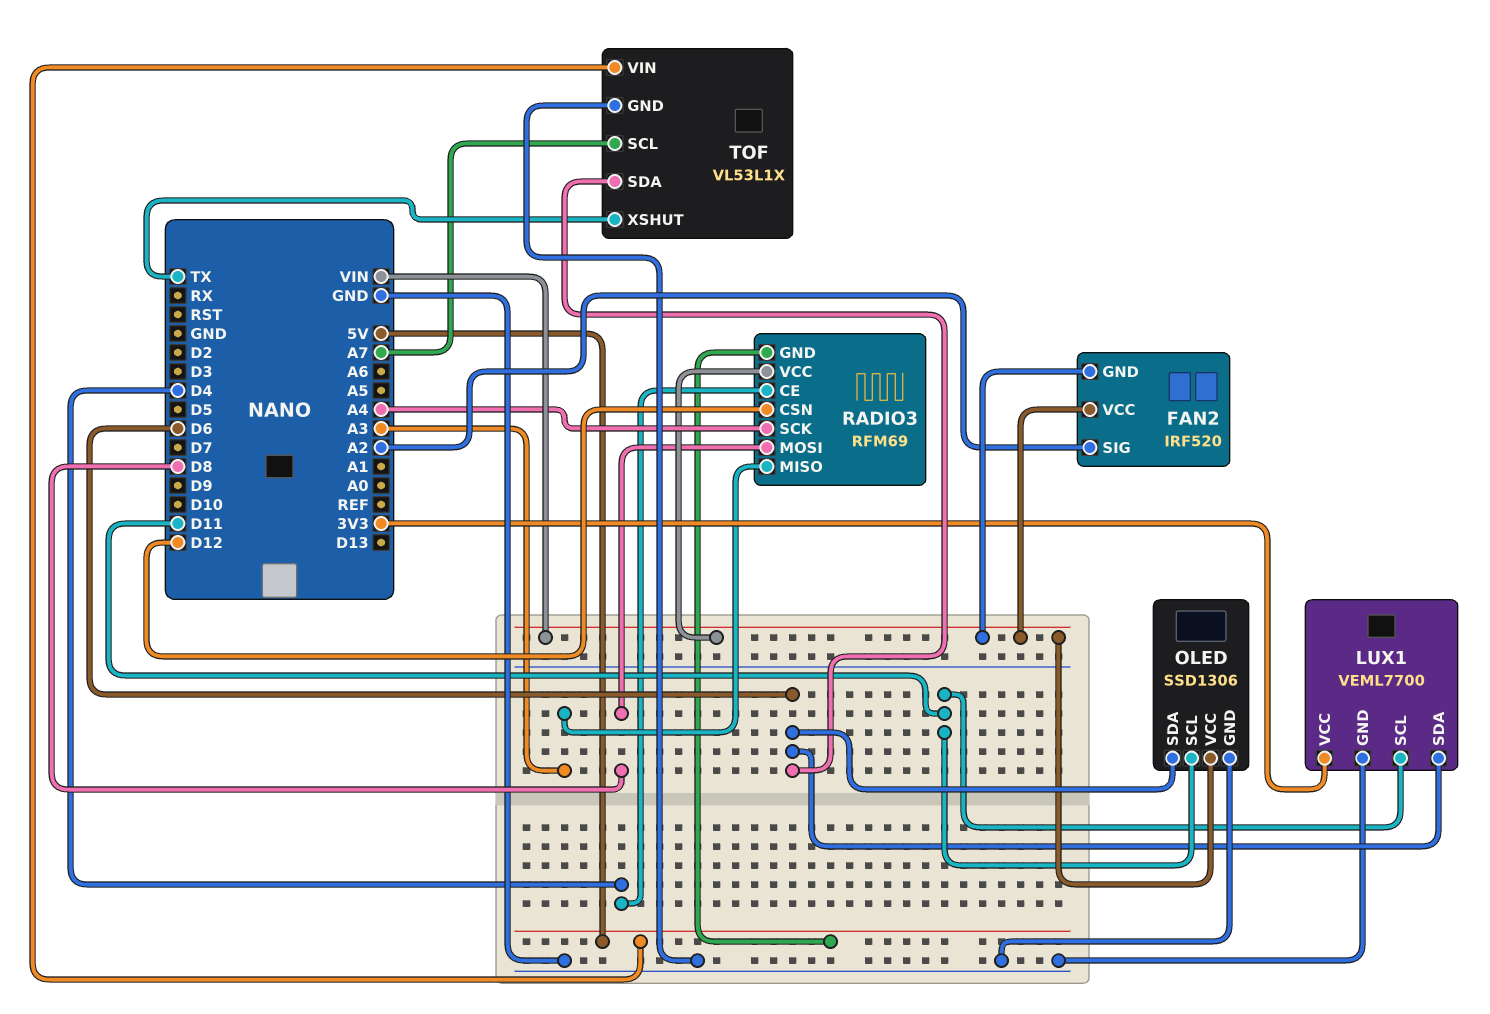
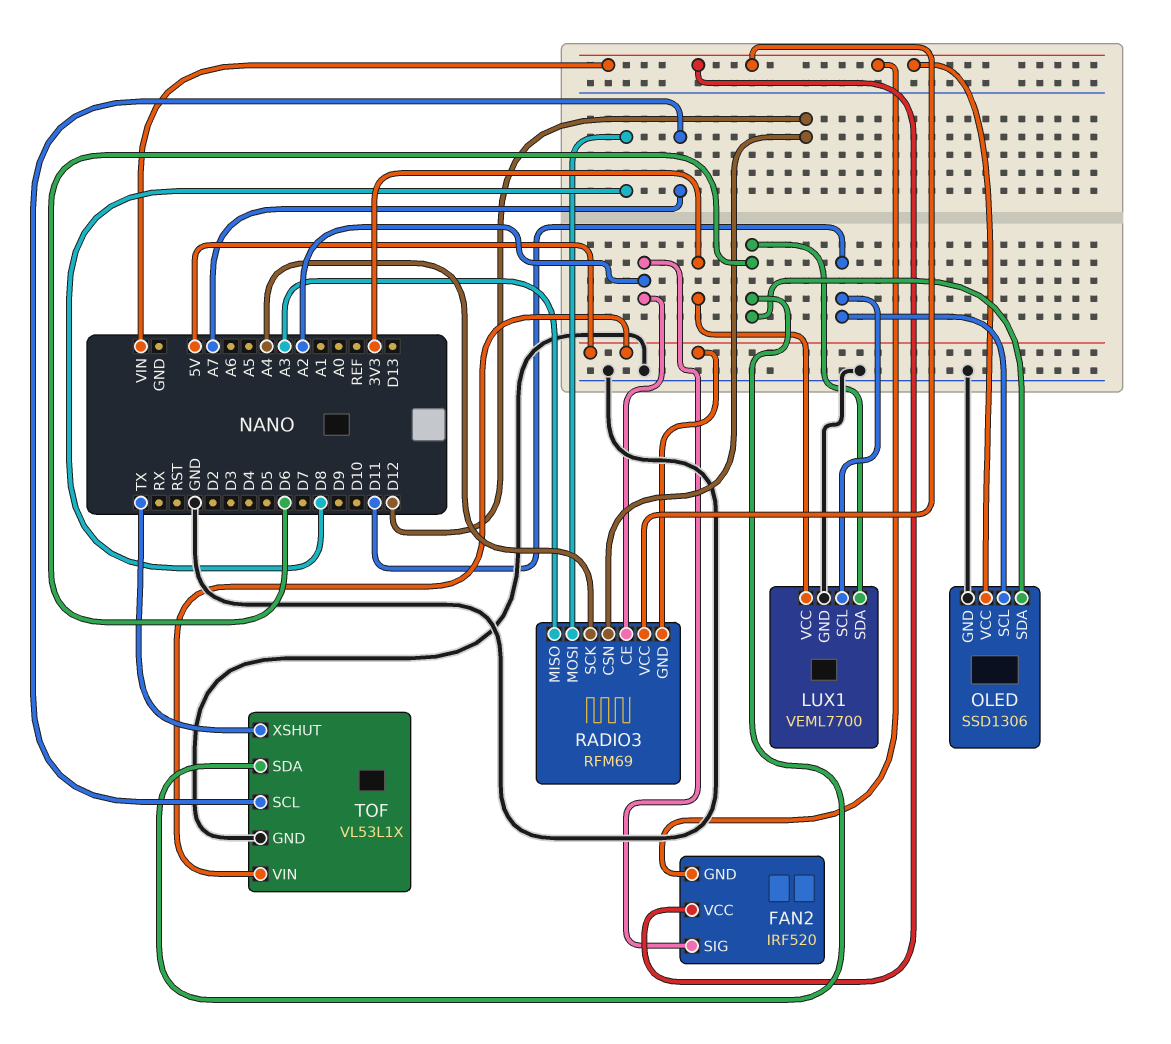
RADIO3 pin CE: D4 -> A2

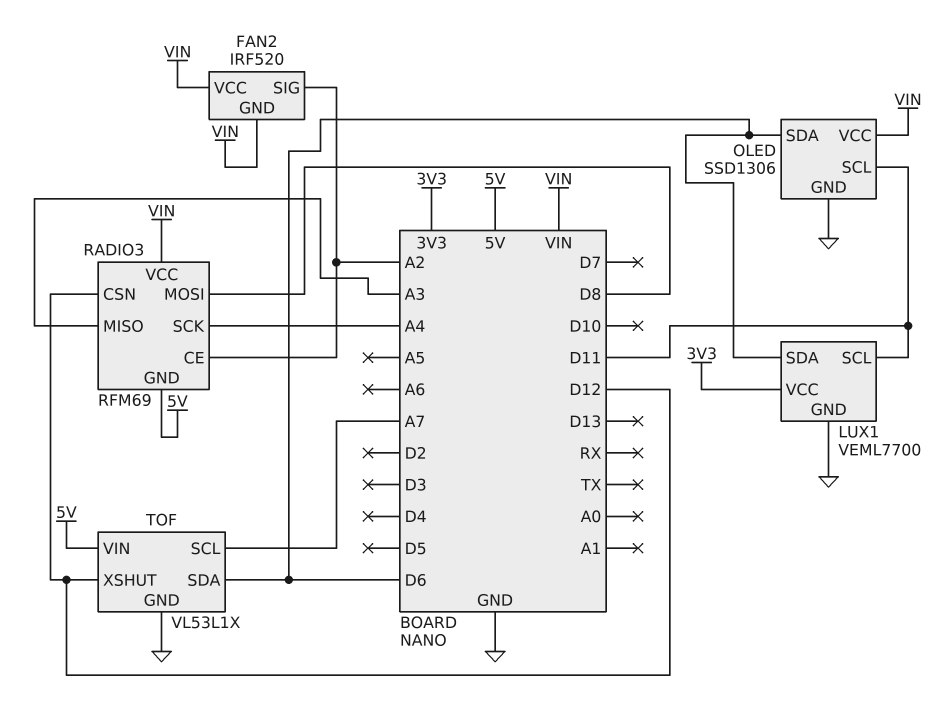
TOF pin XSHUT: TX -> D12

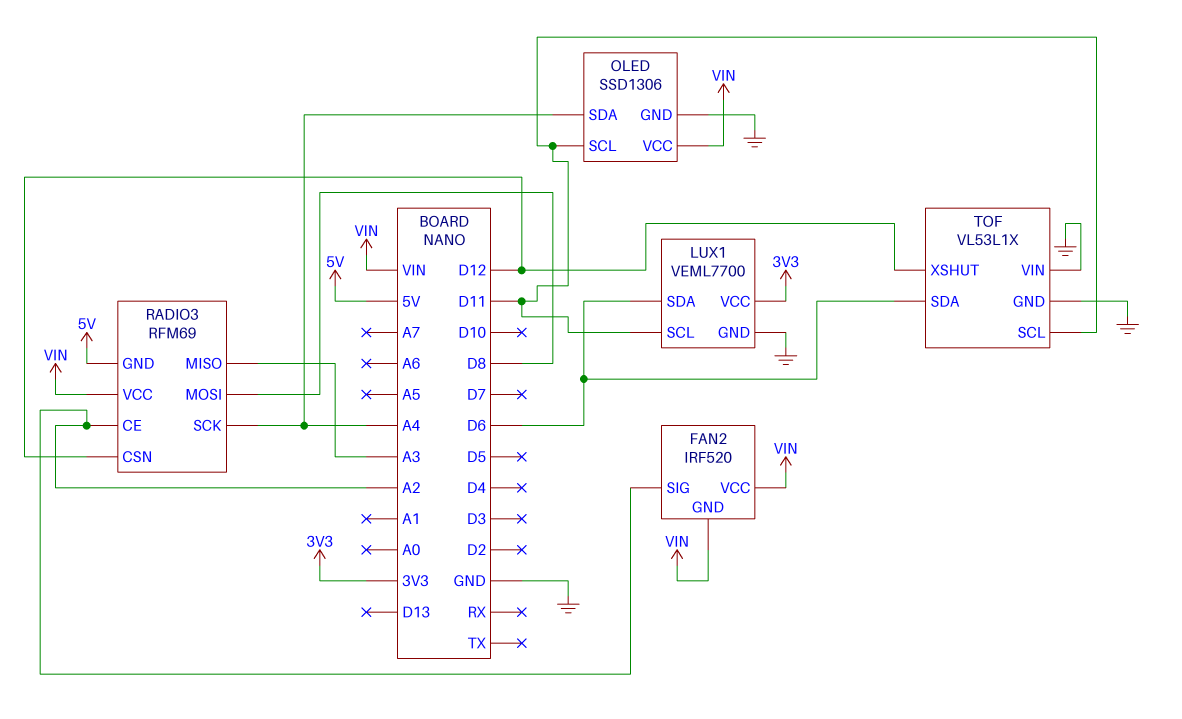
OLED pin SDA: D6 -> A4
TOF pin SCL: A7 -> D11
TOF pin VIN: 5V -> GND

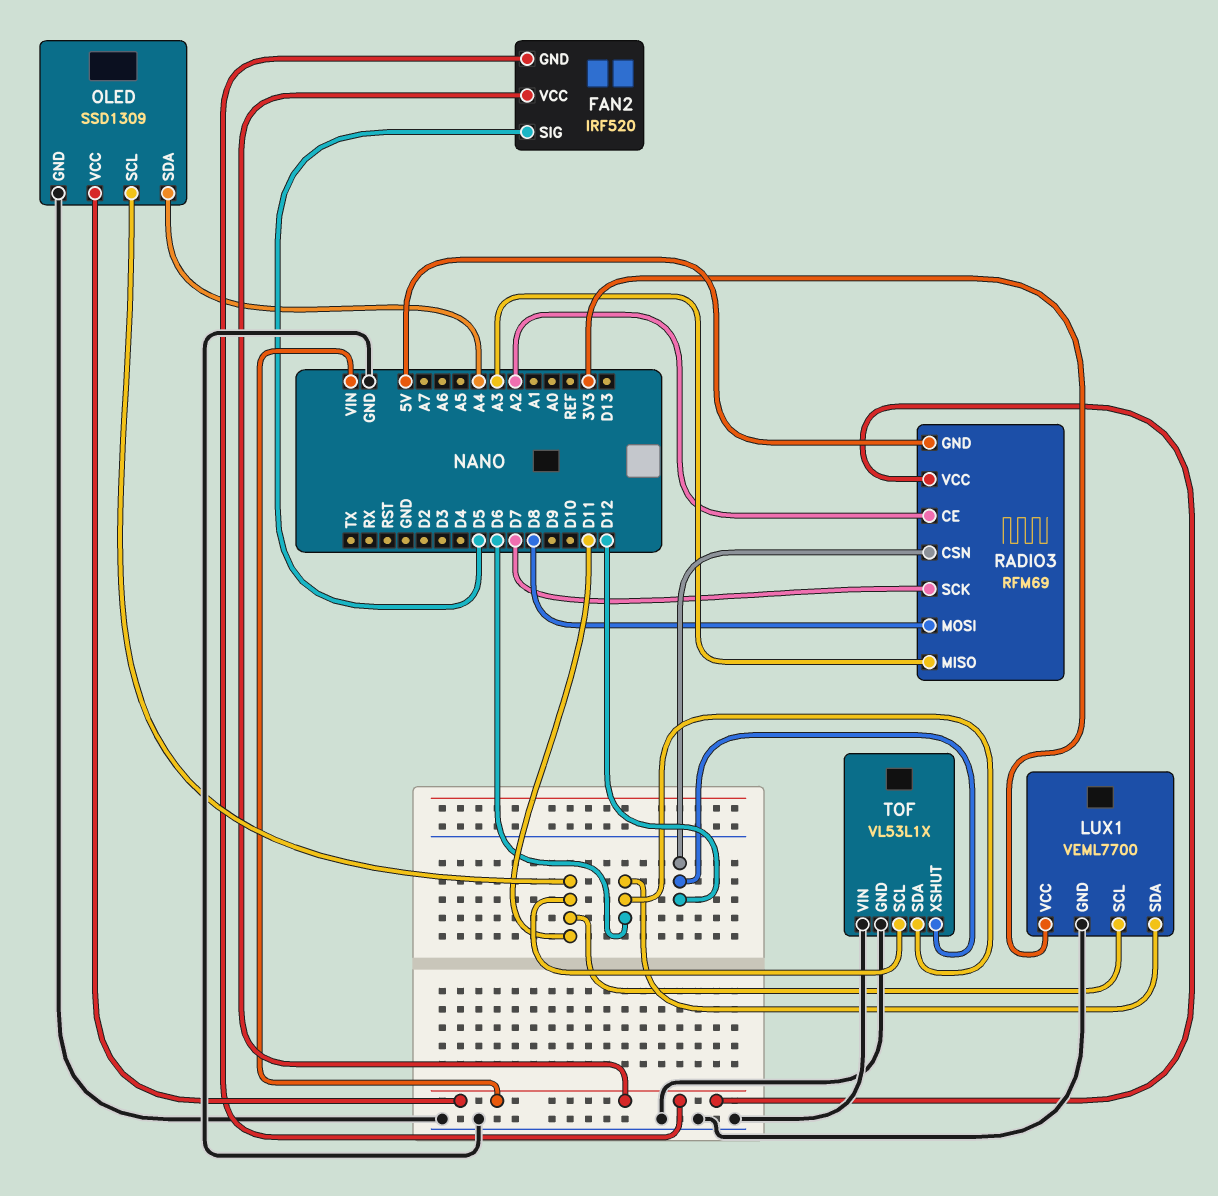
FAN2 pin SIG: A2 -> D5
OLED: SSD1306 -> SSD1309
RADIO3 pin SCK: A4 -> D7

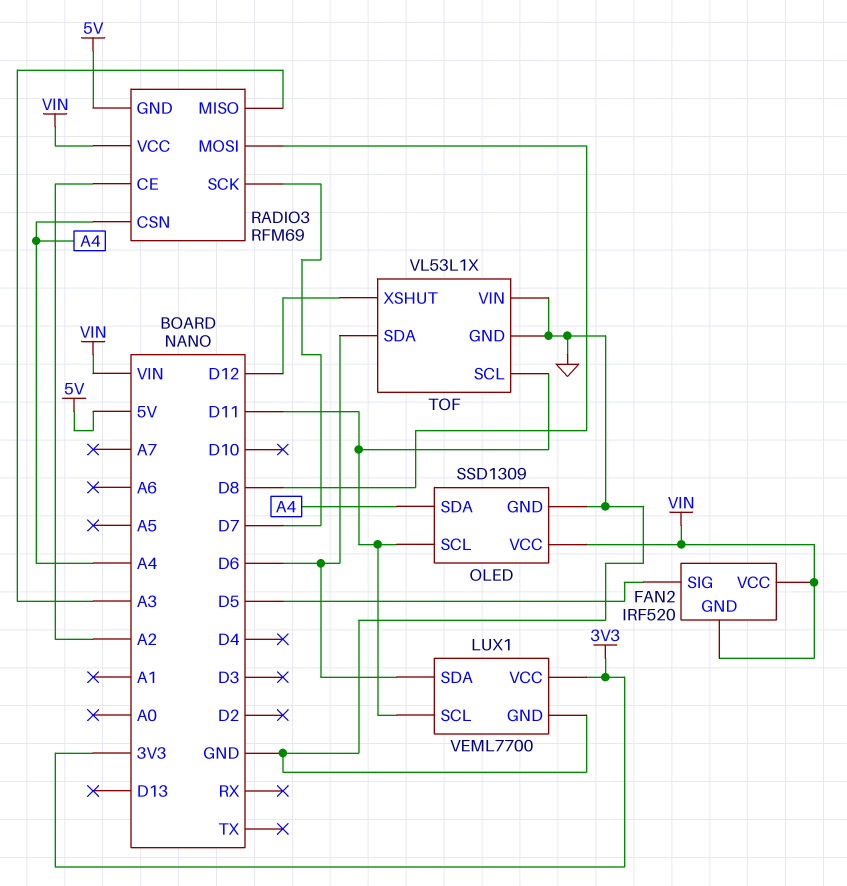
RADIO3 pin CSN: D12 -> A4

